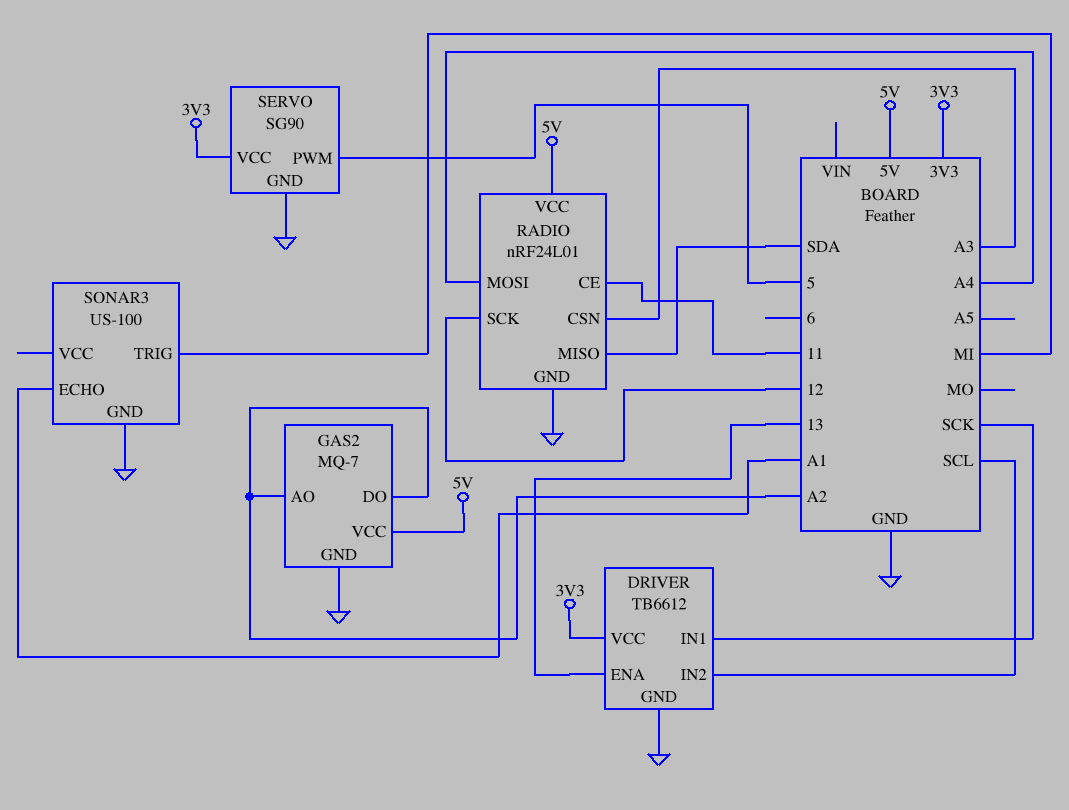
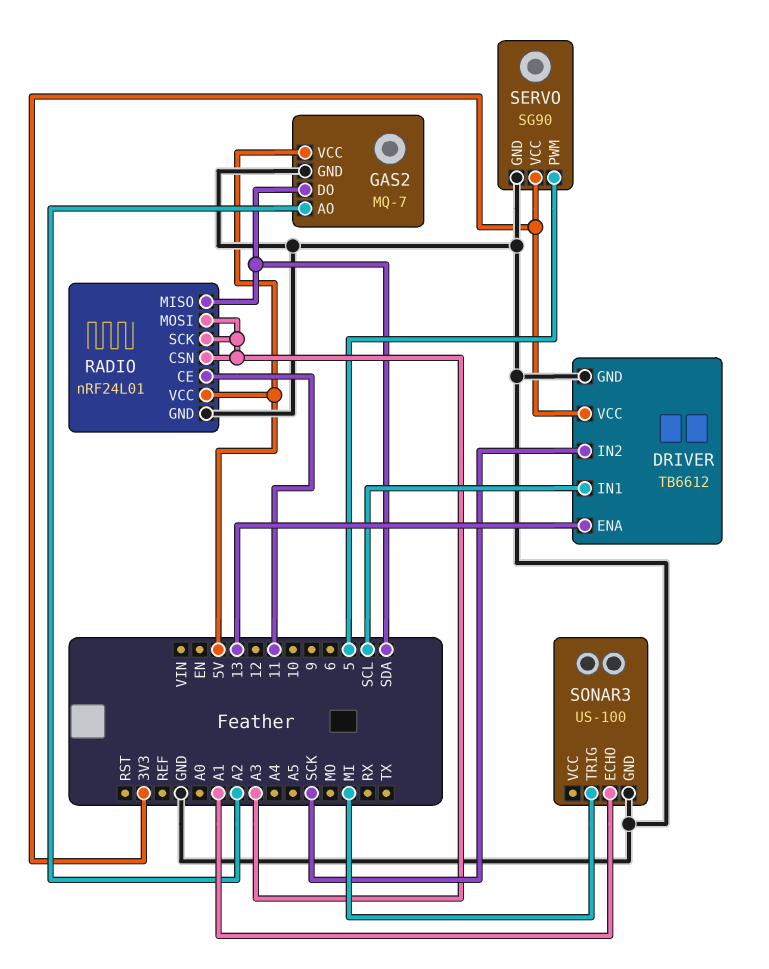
DRIVER pin IN1: SCK -> SCL
DRIVER pin IN2: SCL -> SCK
GAS2 pin DO: A2 -> SDA
RADIO pin MOSI: A4 -> A3
RADIO pin SCK: 12 -> A3

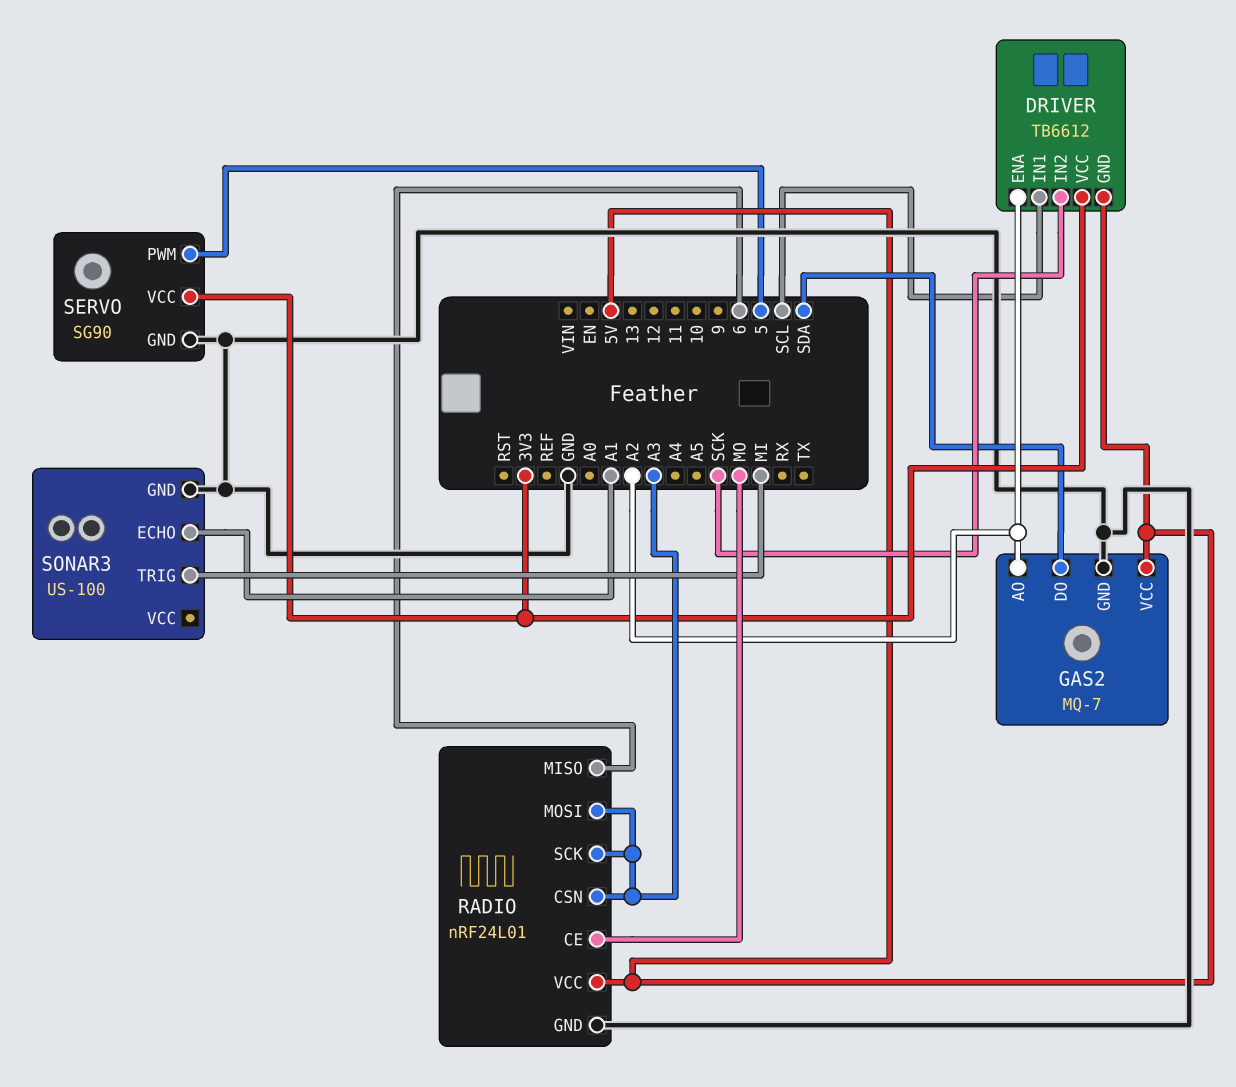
DRIVER pin ENA: 13 -> A2
DRIVER pin GND: GND -> 5V
RADIO pin CE: 11 -> MO
RADIO pin MISO: SDA -> 6

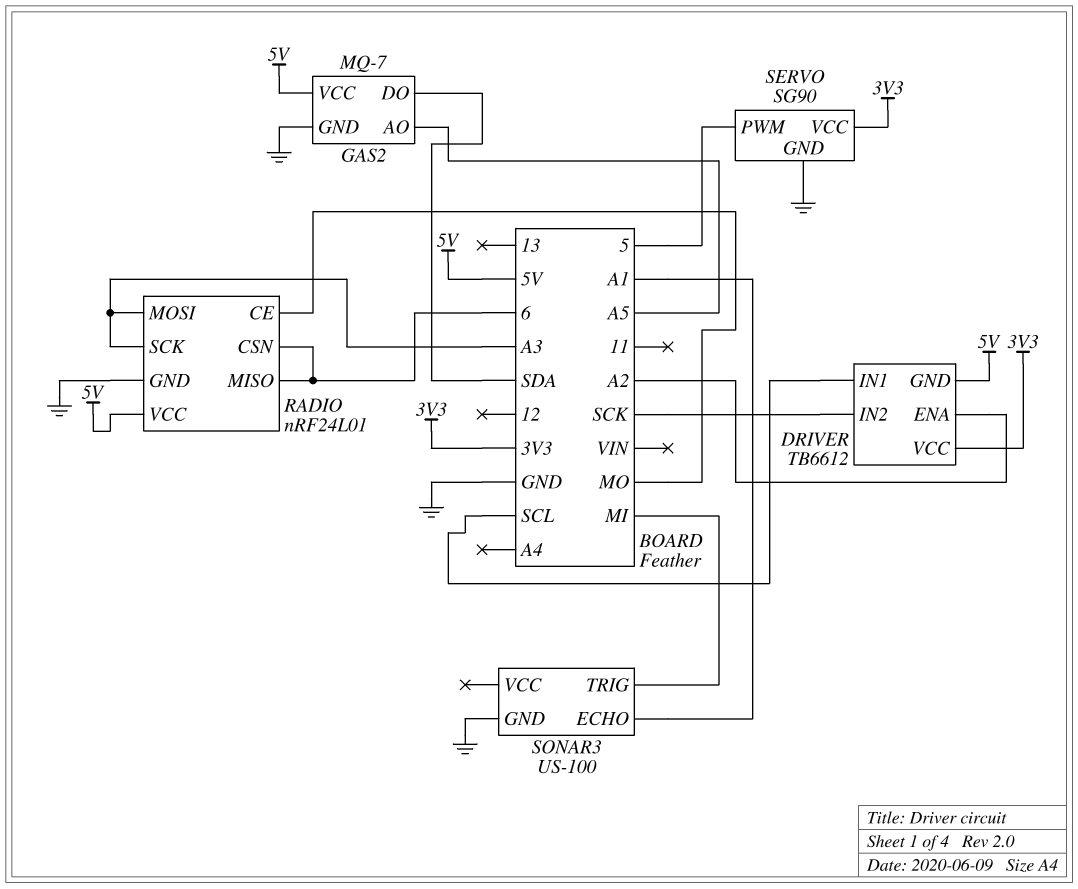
GAS2 pin AO: A2 -> A5
RADIO pin CSN: A3 -> 6

